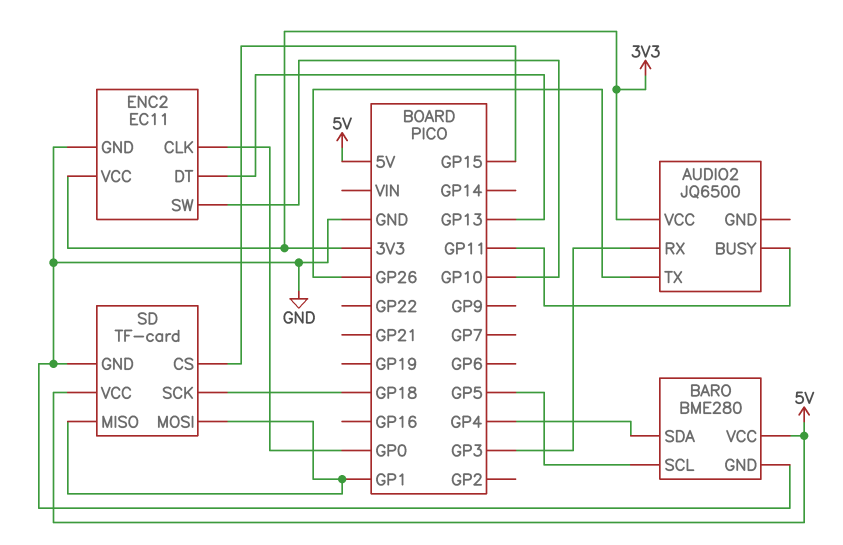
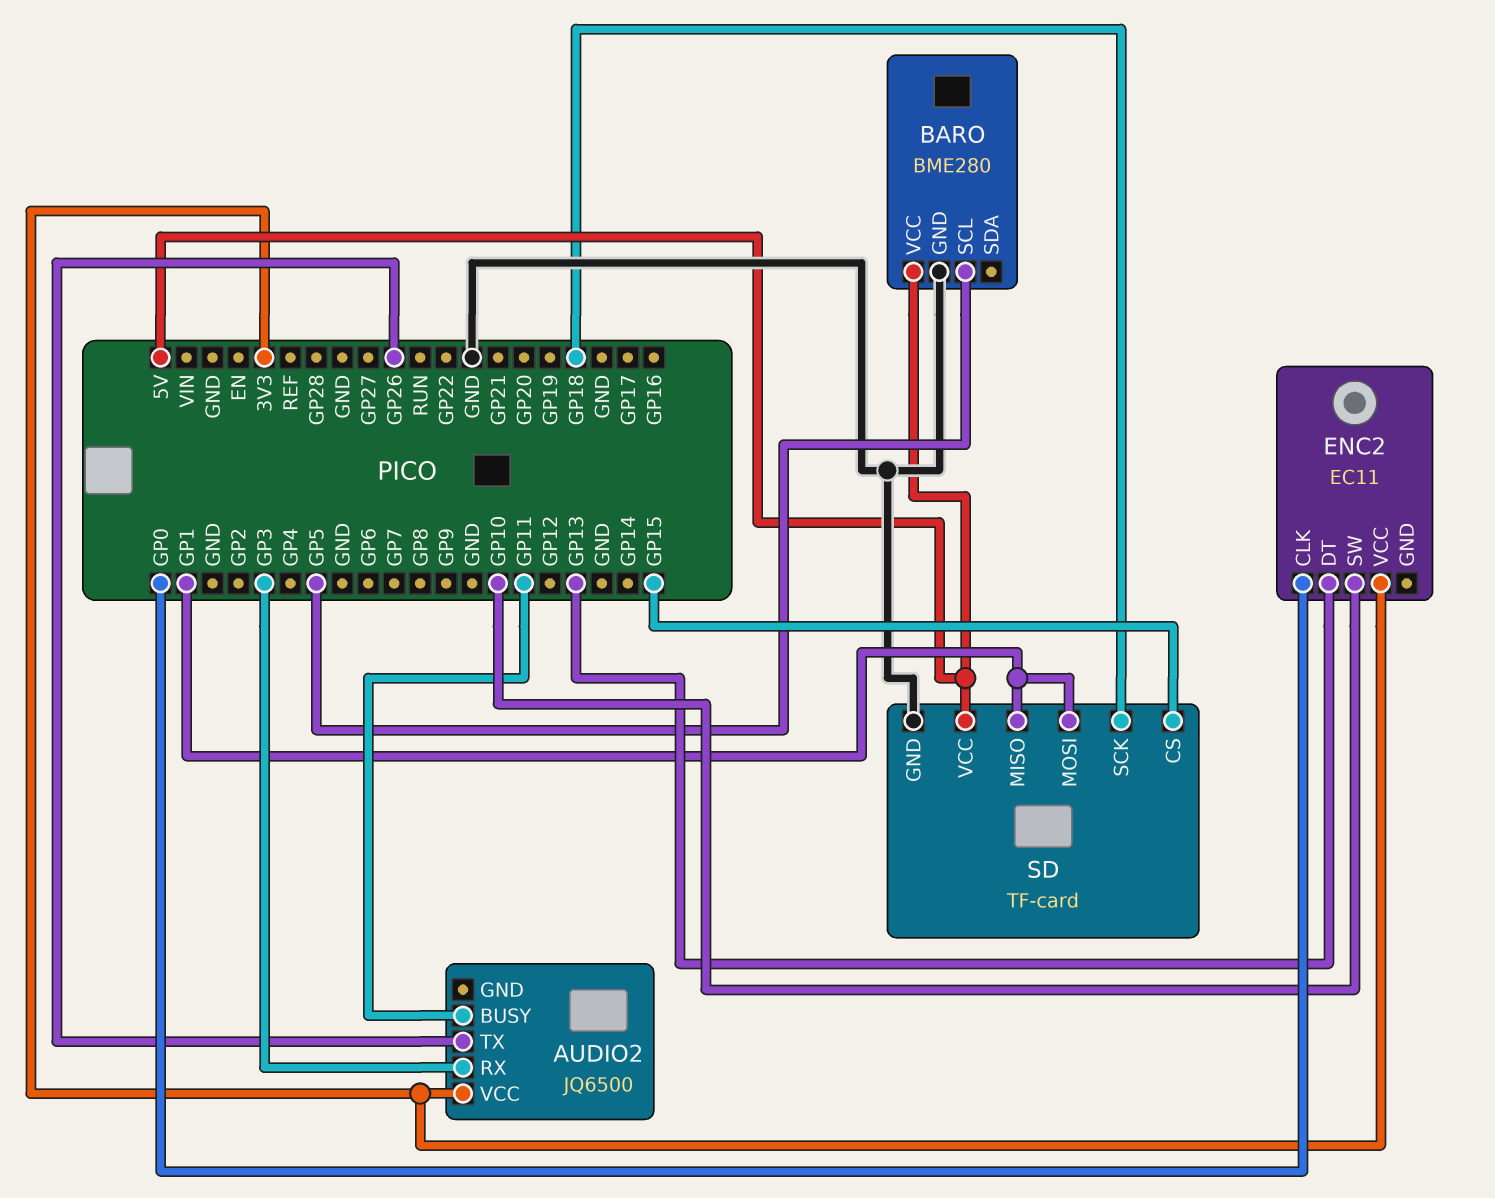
BARO pin SDA: GP4 -> none
ENC2 pin GND: GND -> none

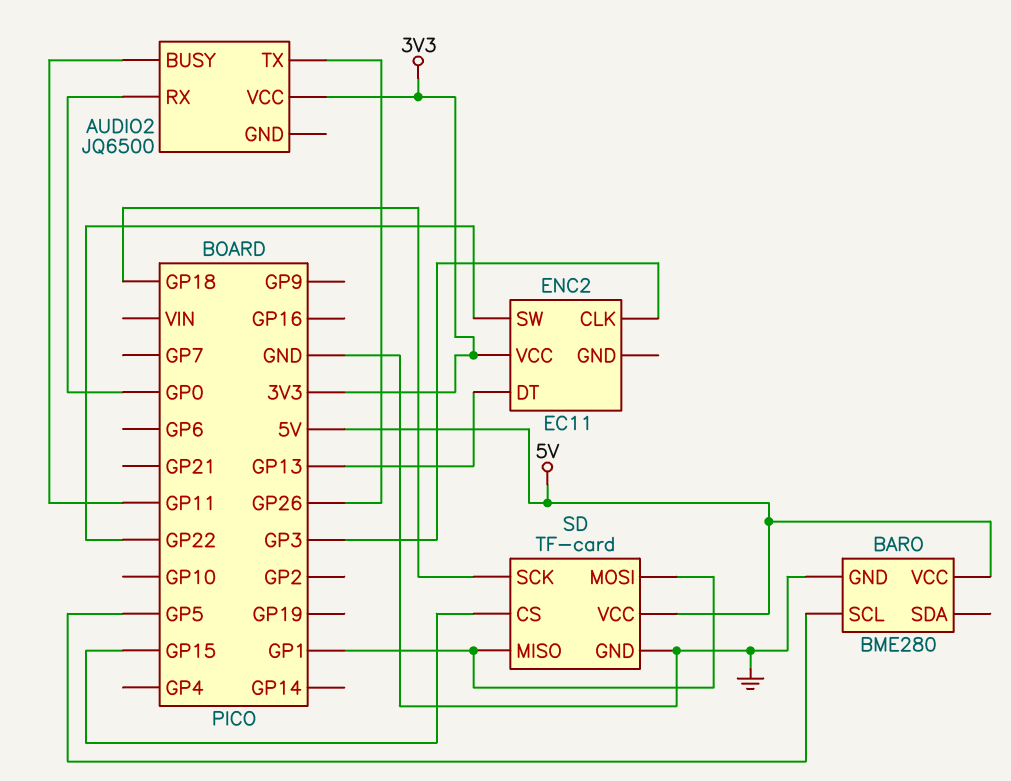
AUDIO2 pin RX: GP3 -> GP0
ENC2 pin CLK: GP0 -> GP3
ENC2 pin SW: GP10 -> GP22

